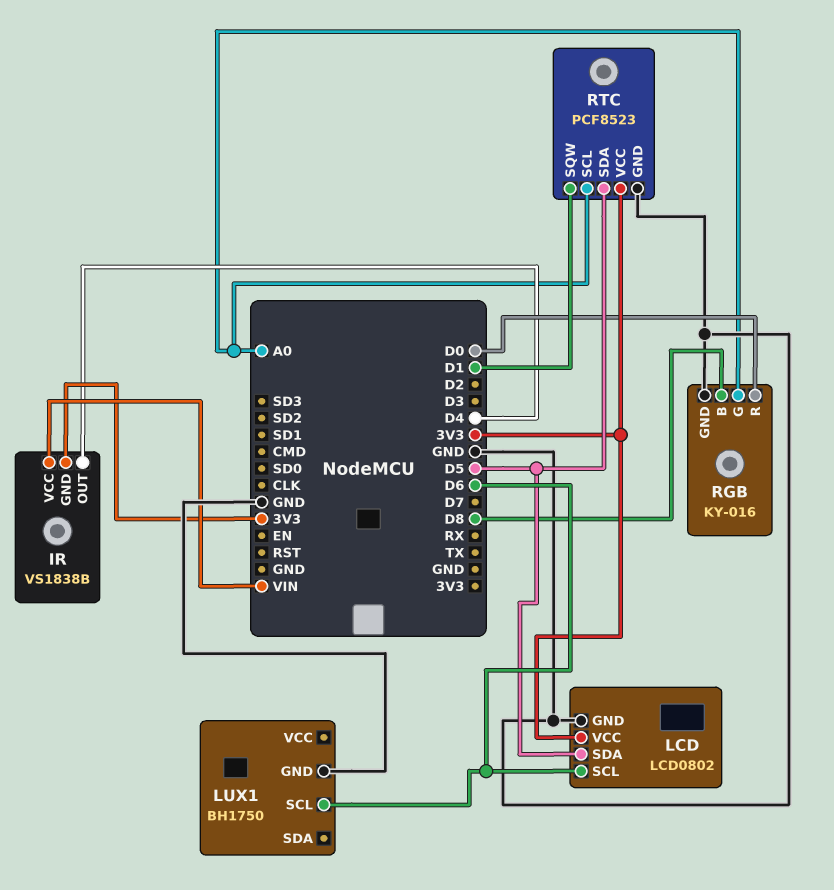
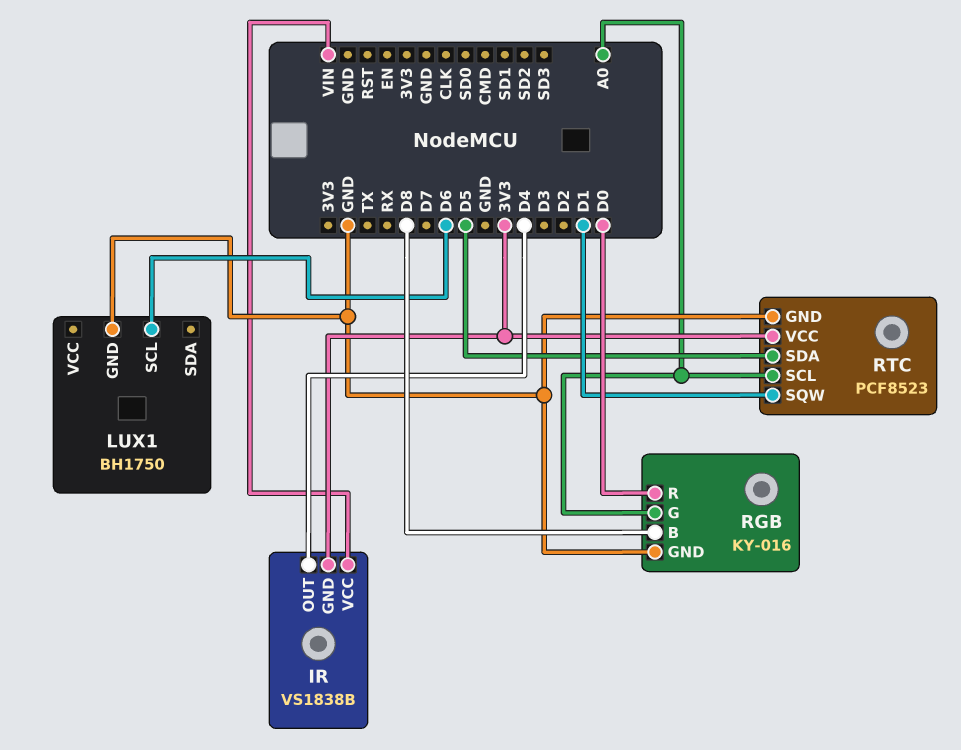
LCD: LCD0802 -> none
LCD pin GND: GND -> none
LCD pin SCL: D6 -> none
LCD pin SDA: D5 -> none
LCD pin VCC: 3V3 -> none

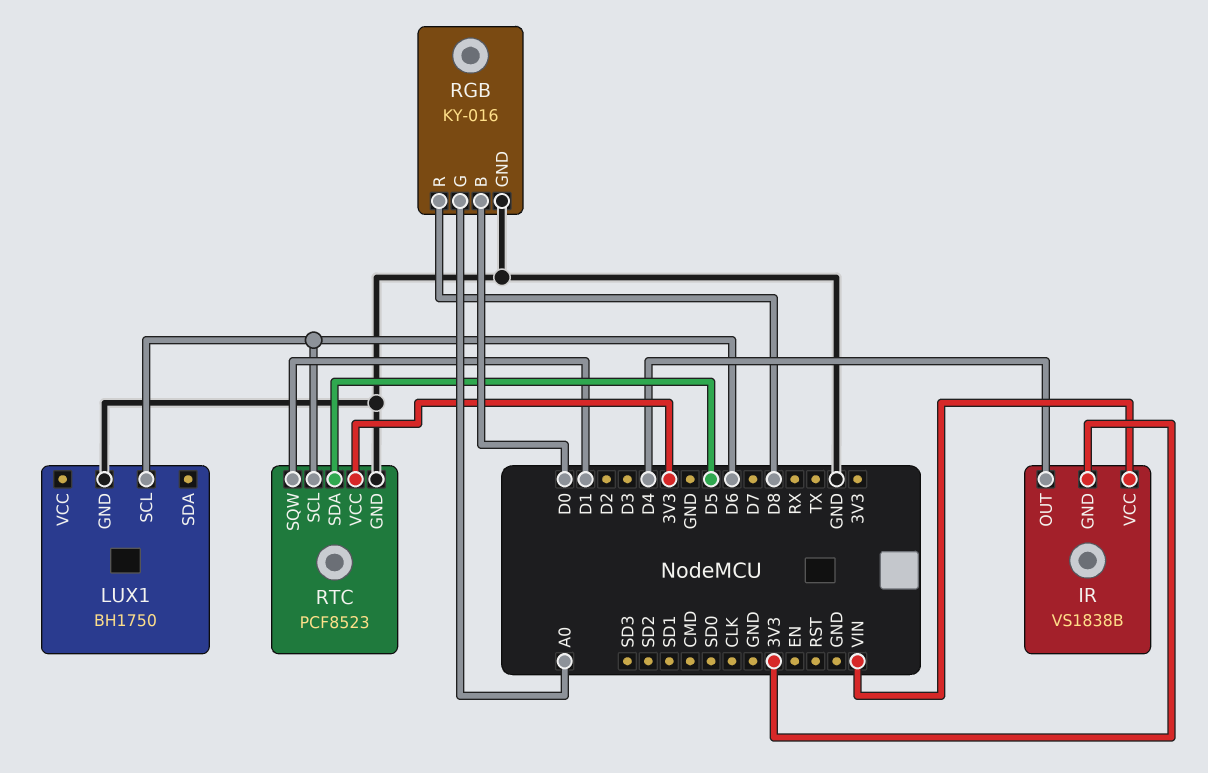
RGB pin B: D8 -> D0
RGB pin R: D0 -> D8
RTC pin SCL: A0 -> D6

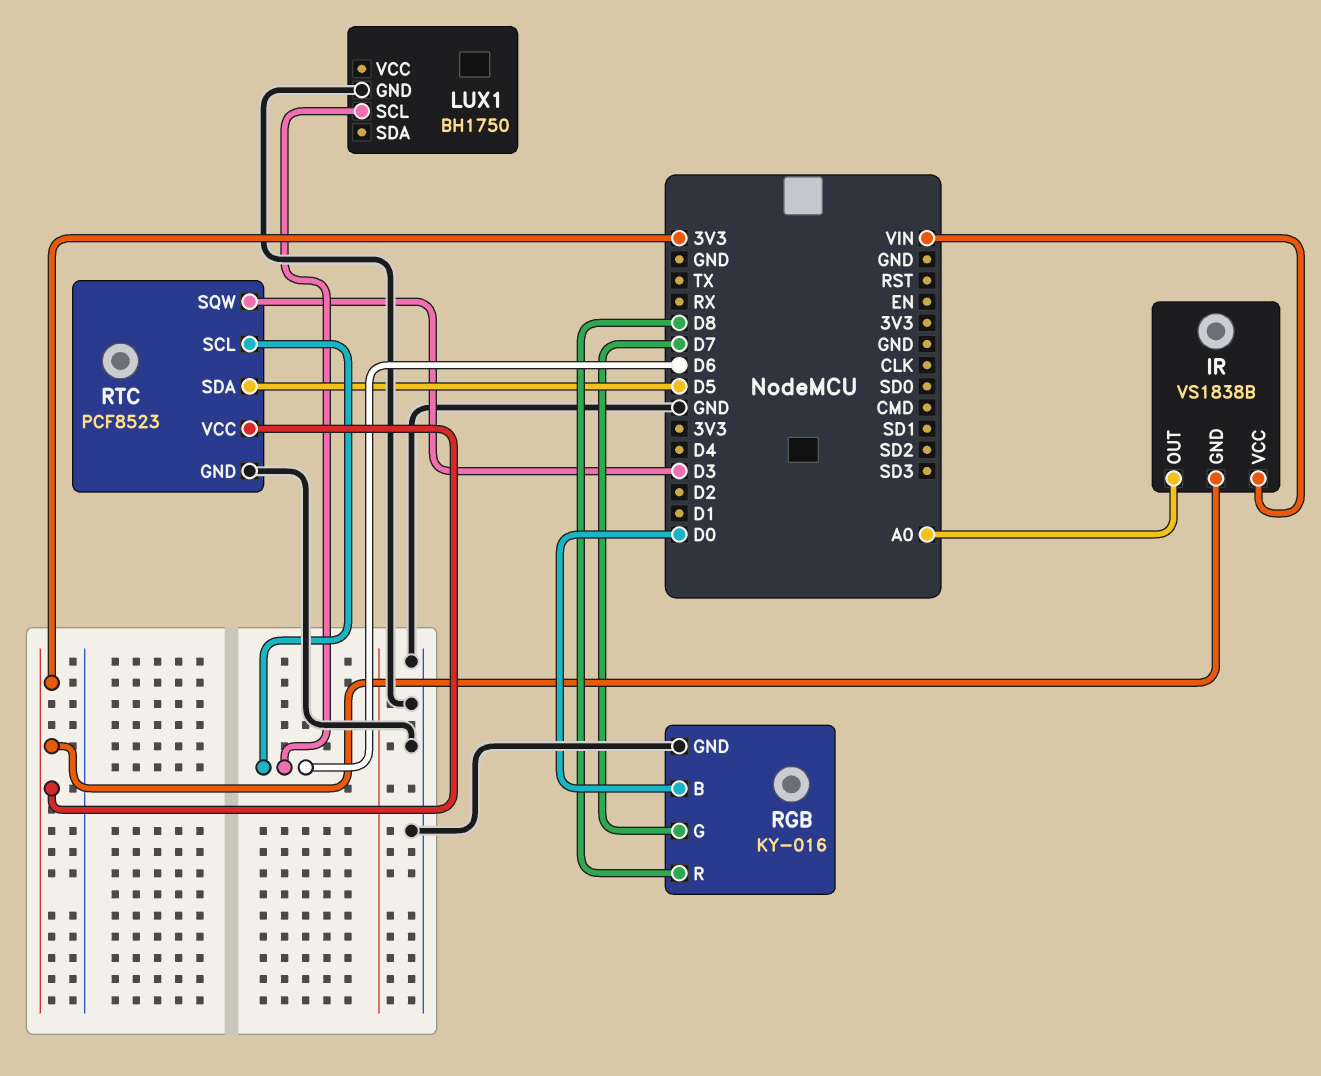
IR pin OUT: D4 -> A0
RGB pin G: A0 -> D7
RTC pin SQW: D1 -> D3

